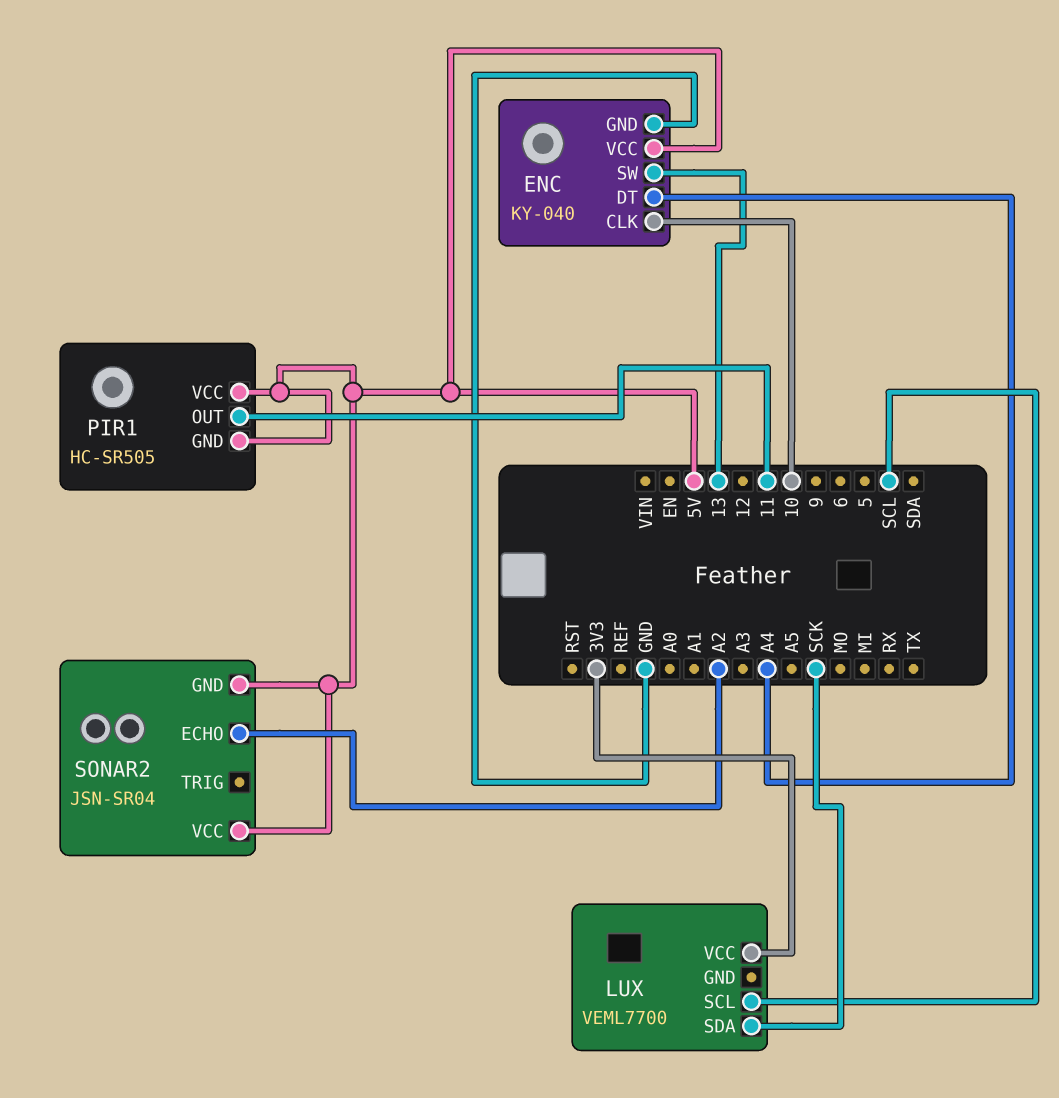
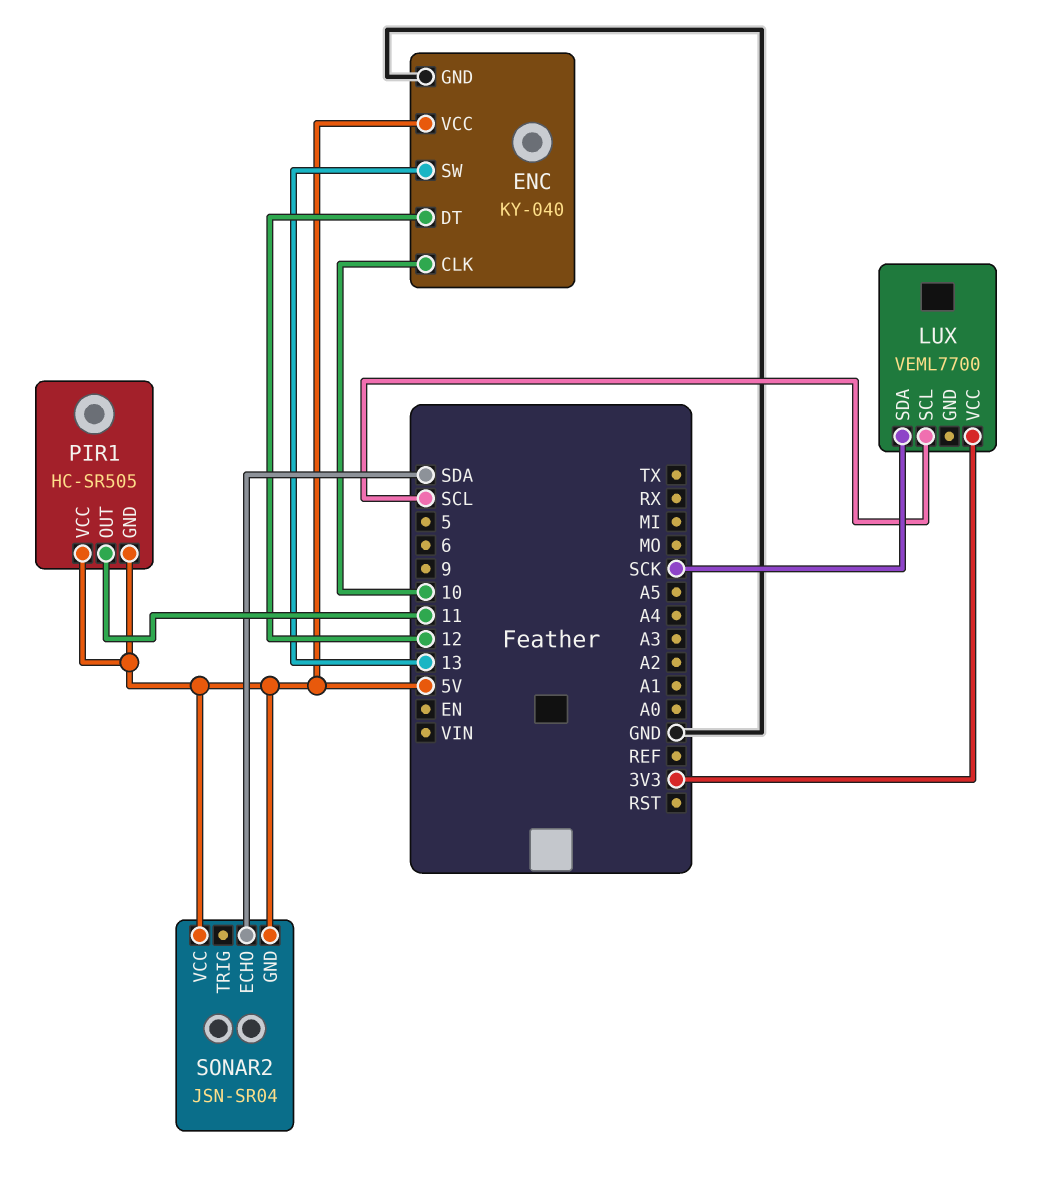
ENC pin DT: A4 -> 12
SONAR2 pin ECHO: A2 -> SDA

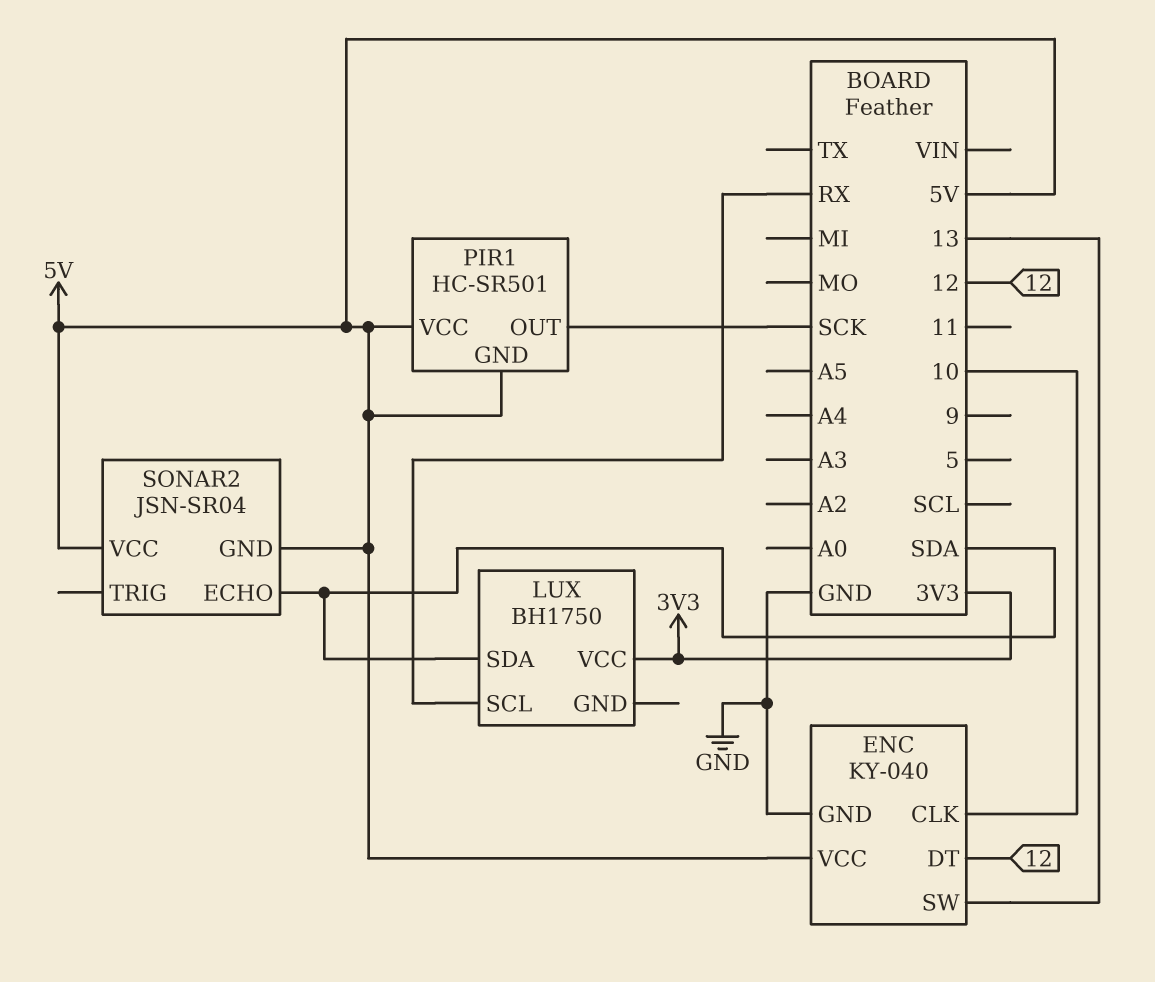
LUX: VEML7700 -> BH1750
LUX pin SCL: SCL -> RX
LUX pin SDA: SCK -> SDA
PIR1: HC-SR505 -> HC-SR501
PIR1 pin OUT: 11 -> SCK

